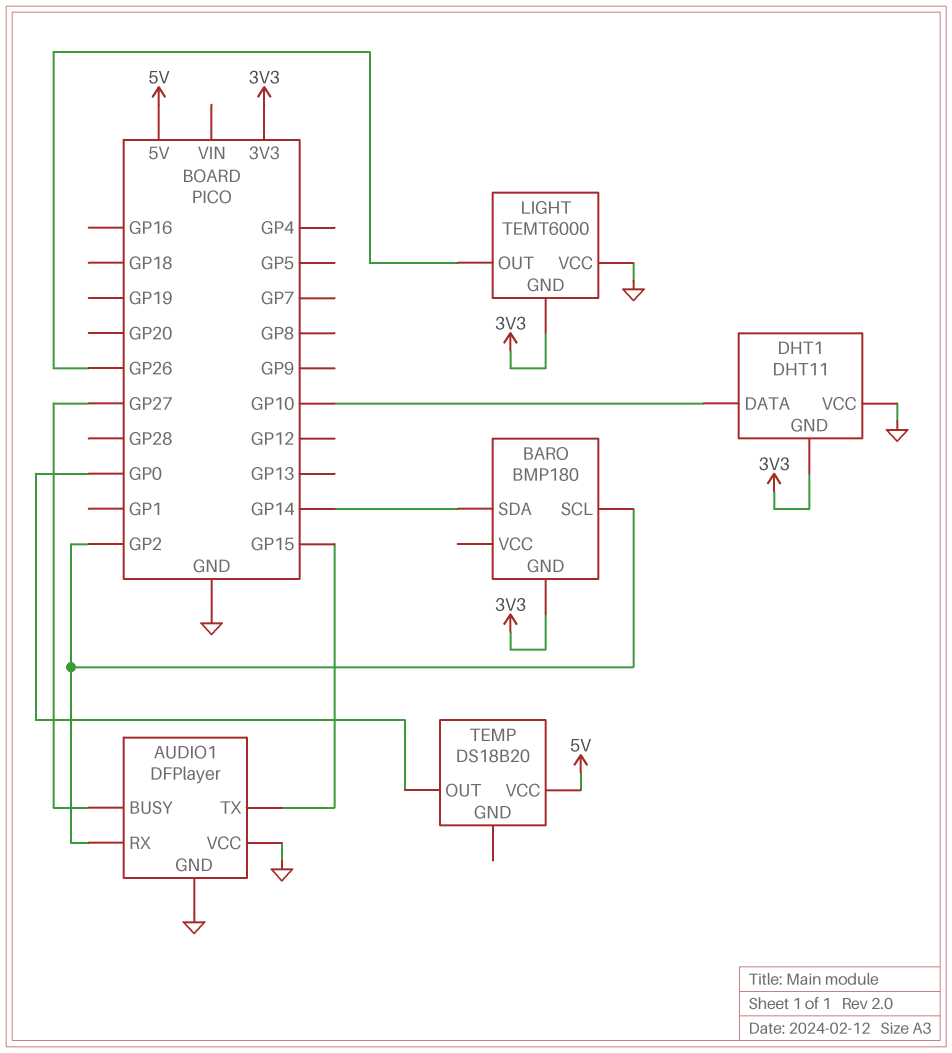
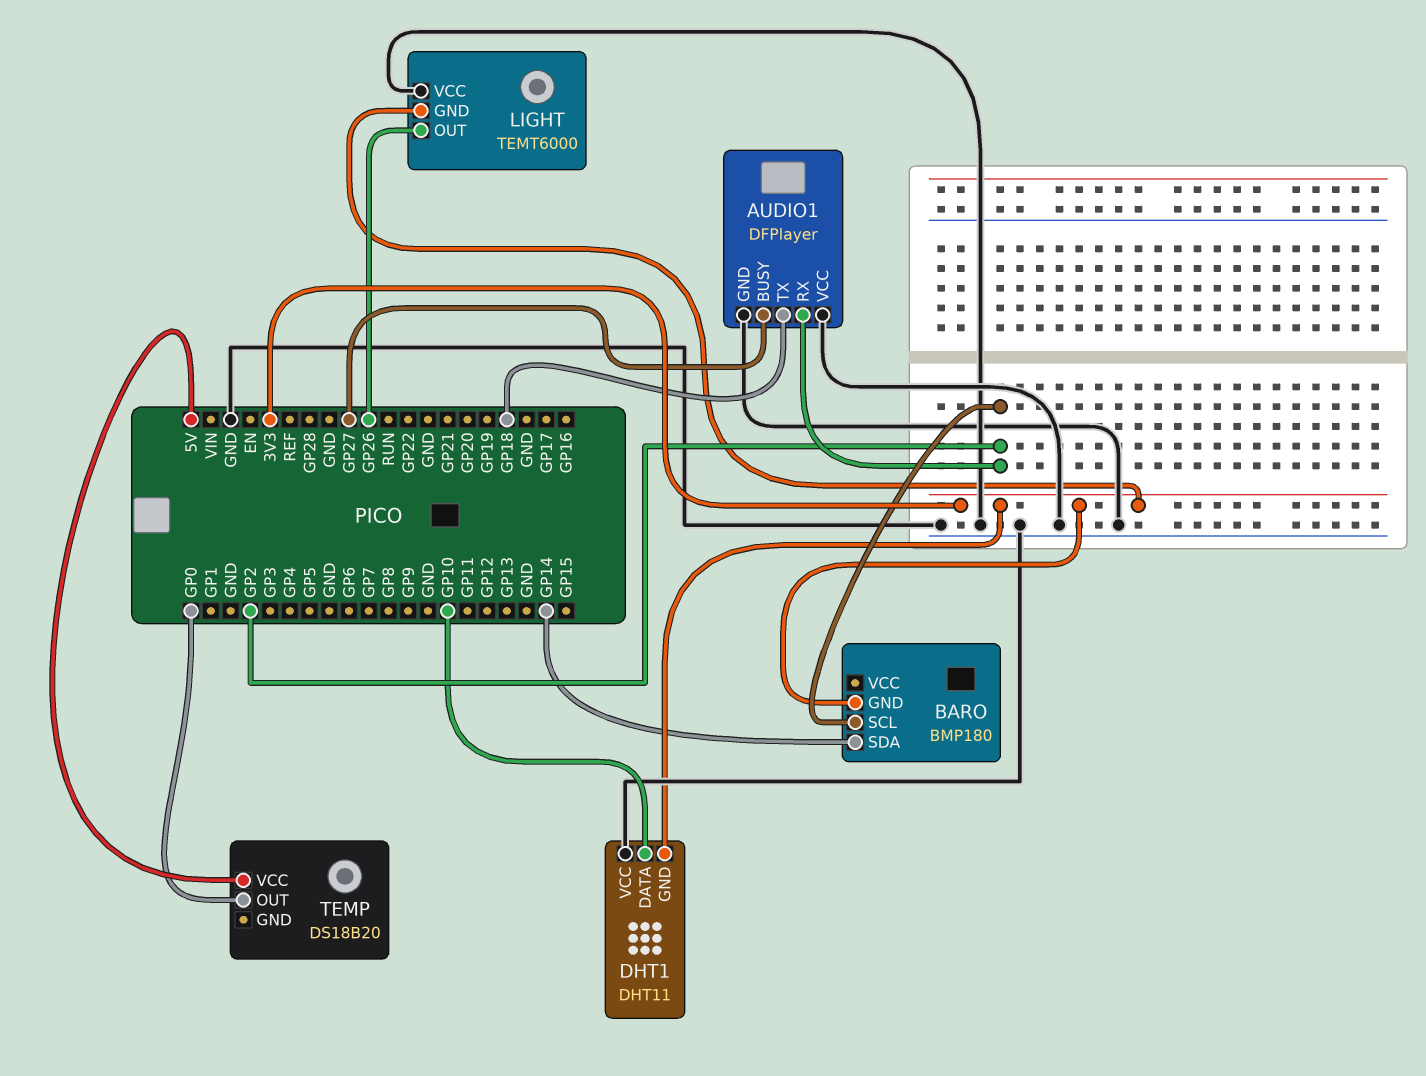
AUDIO1 pin TX: GP15 -> GP18

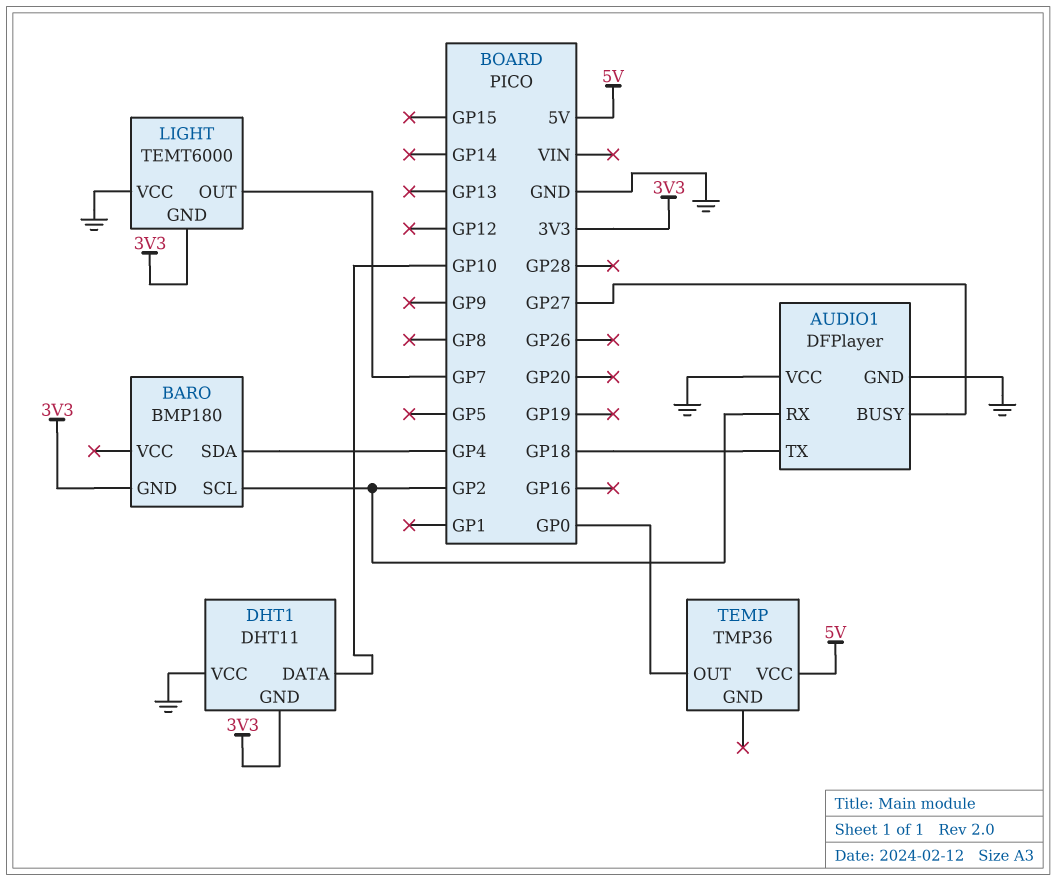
BARO pin SDA: GP14 -> GP4
LIGHT pin OUT: GP26 -> GP7
TEMP: DS18B20 -> TMP36

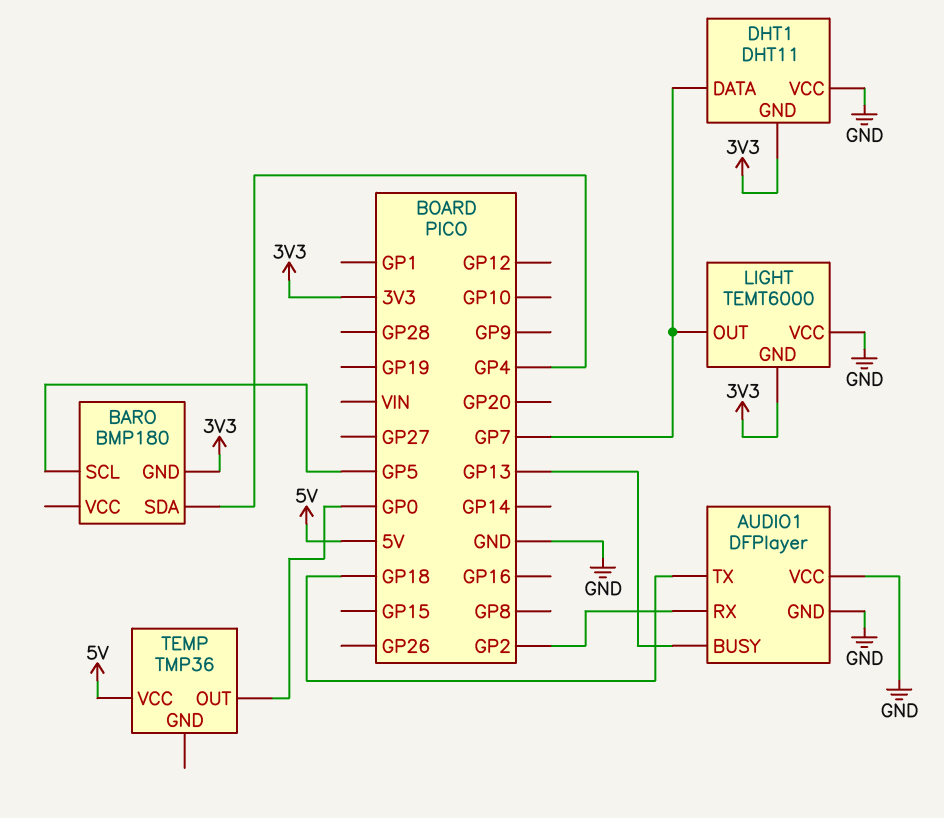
AUDIO1 pin BUSY: GP27 -> GP13
BARO pin SCL: GP2 -> GP5
DHT1 pin DATA: GP10 -> GP7

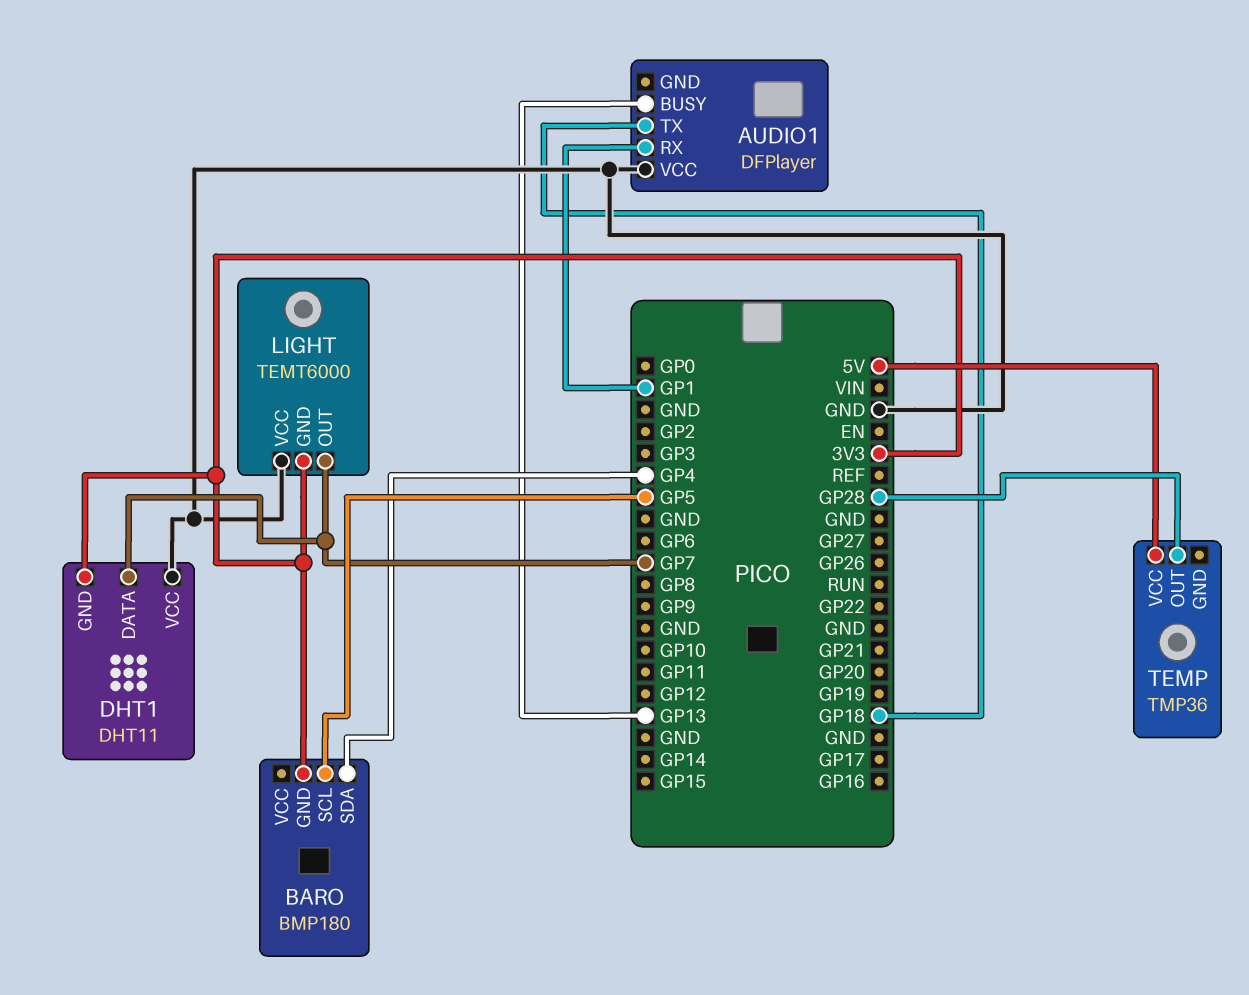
AUDIO1 pin GND: GND -> none
AUDIO1 pin RX: GP2 -> GP1
TEMP pin OUT: GP0 -> GP28

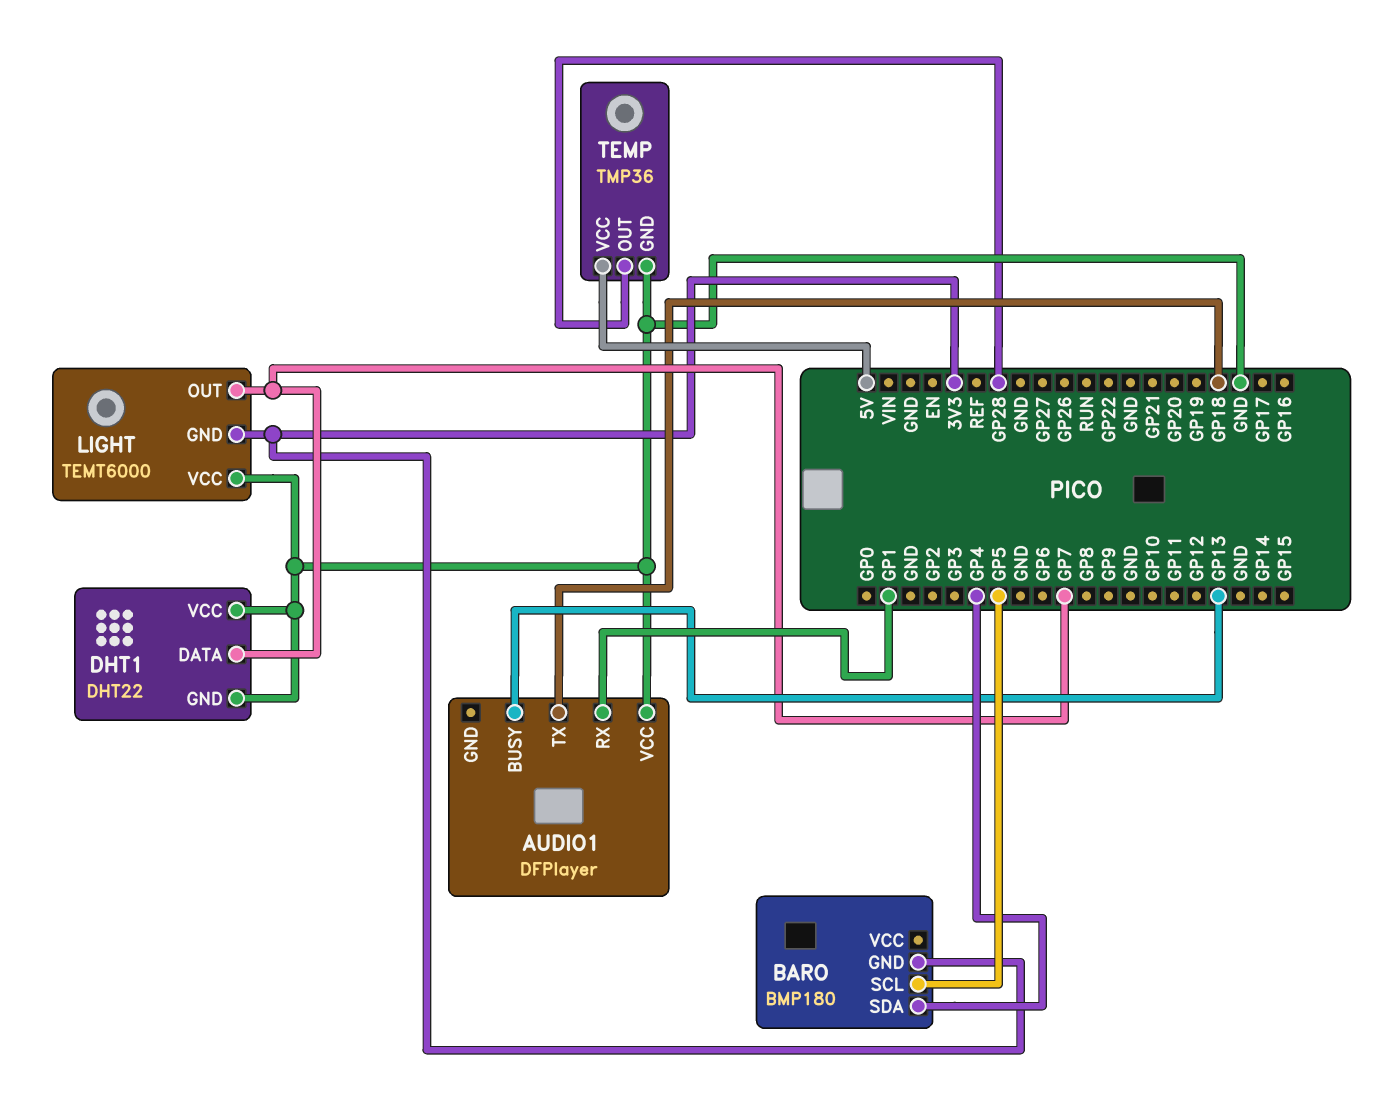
DHT1: DHT11 -> DHT22
DHT1 pin GND: 3V3 -> GND
TEMP pin GND: none -> GND

